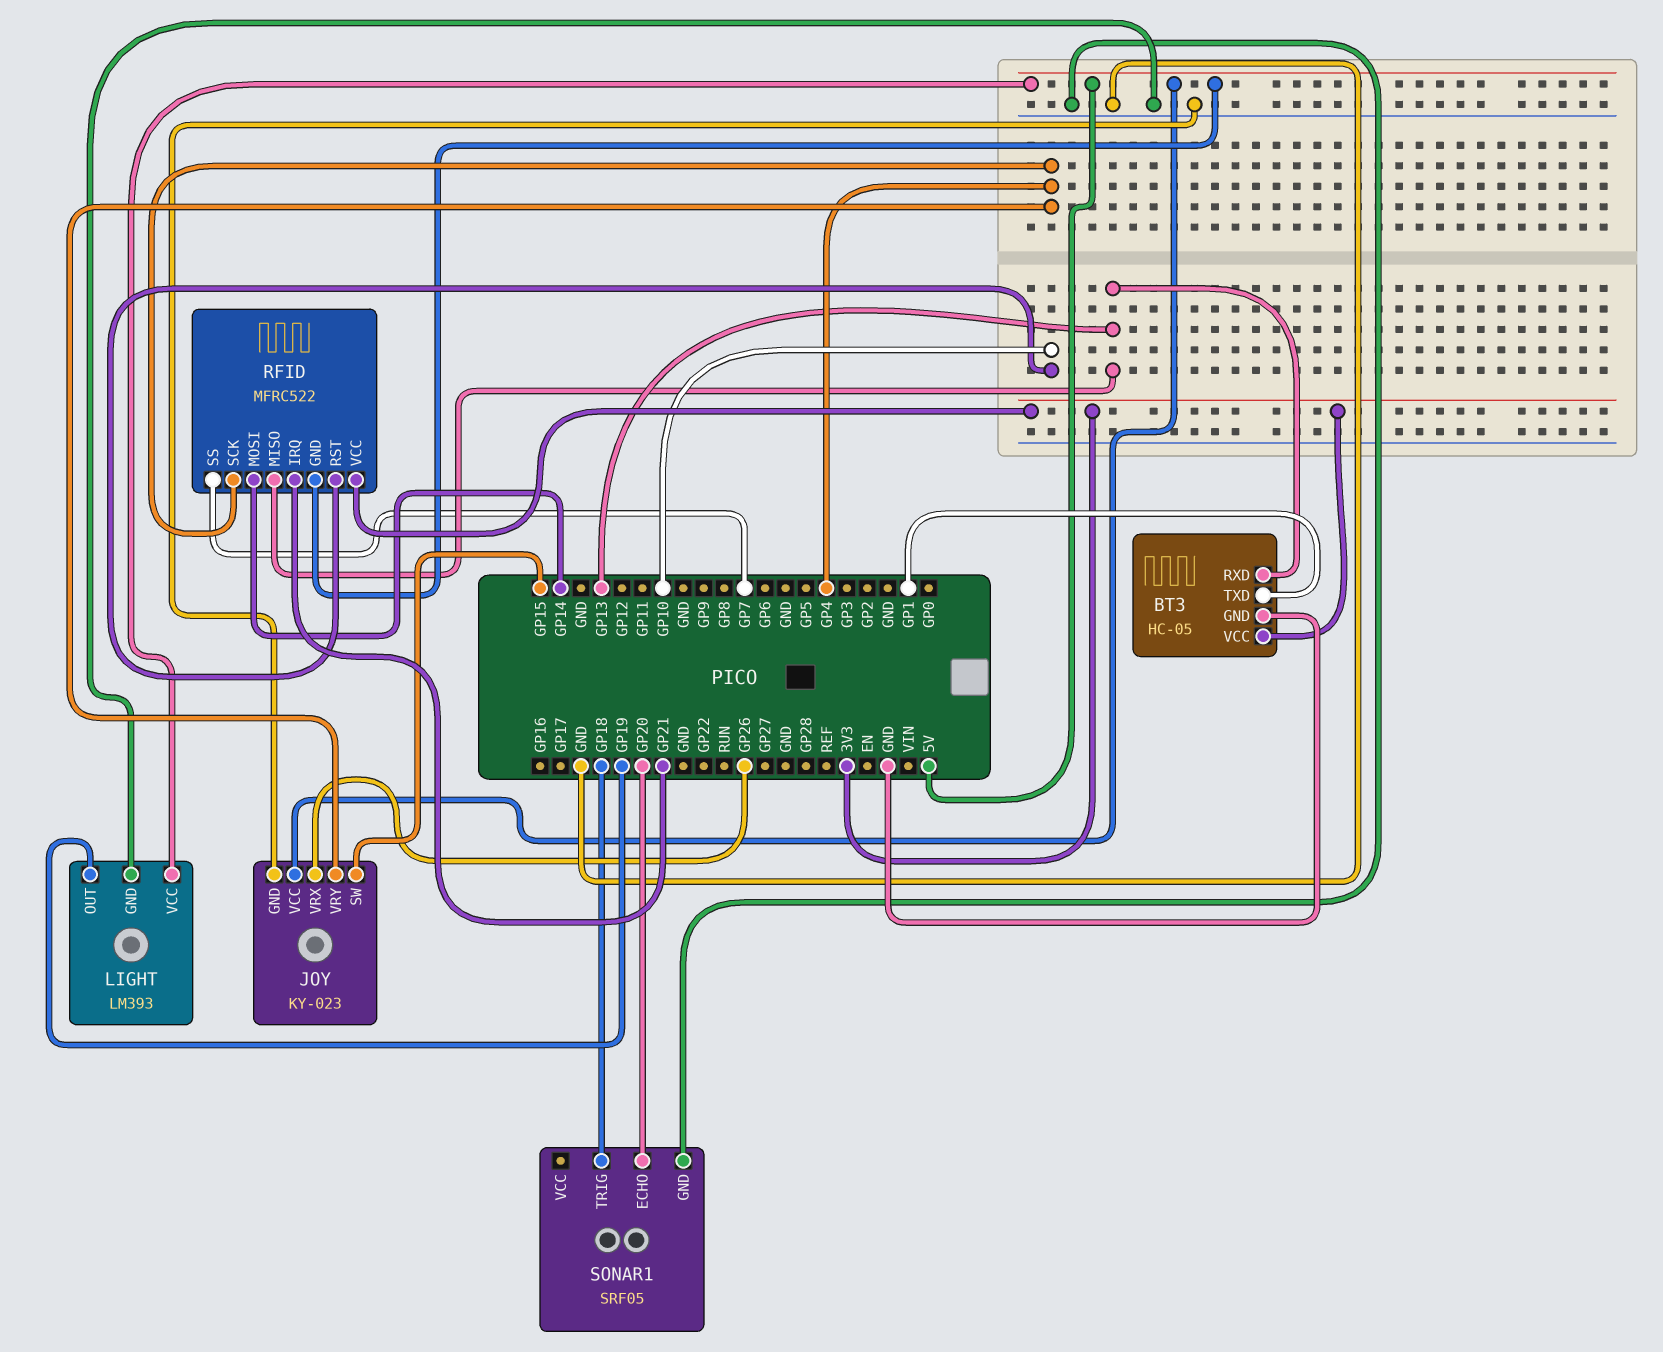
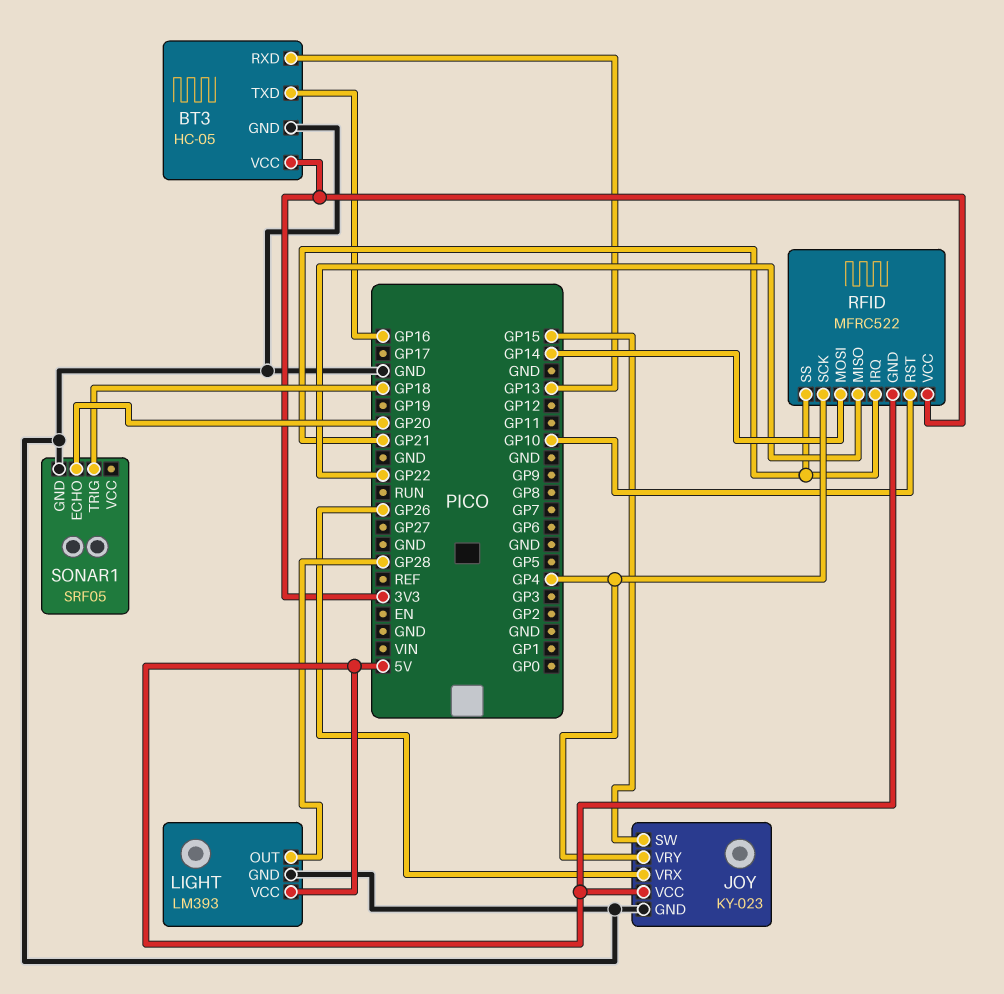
BT3 pin TXD: GP1 -> GP16
LIGHT pin OUT: GP19 -> GP28
RFID pin MISO: GP13 -> GP22
RFID pin SS: GP7 -> GP21

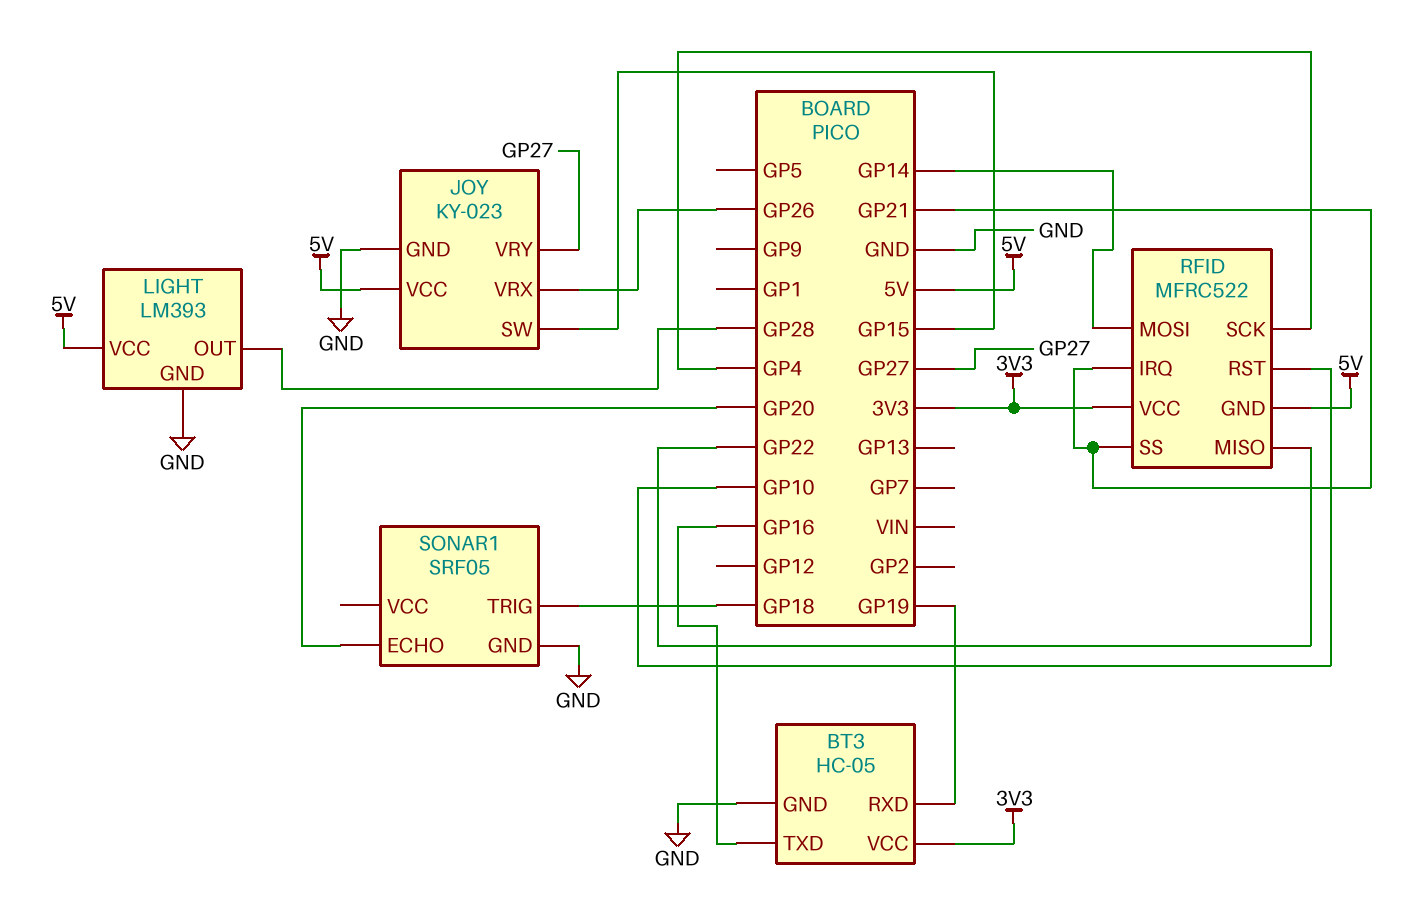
BT3 pin RXD: GP13 -> GP19
JOY pin VRY: GP4 -> GP27

